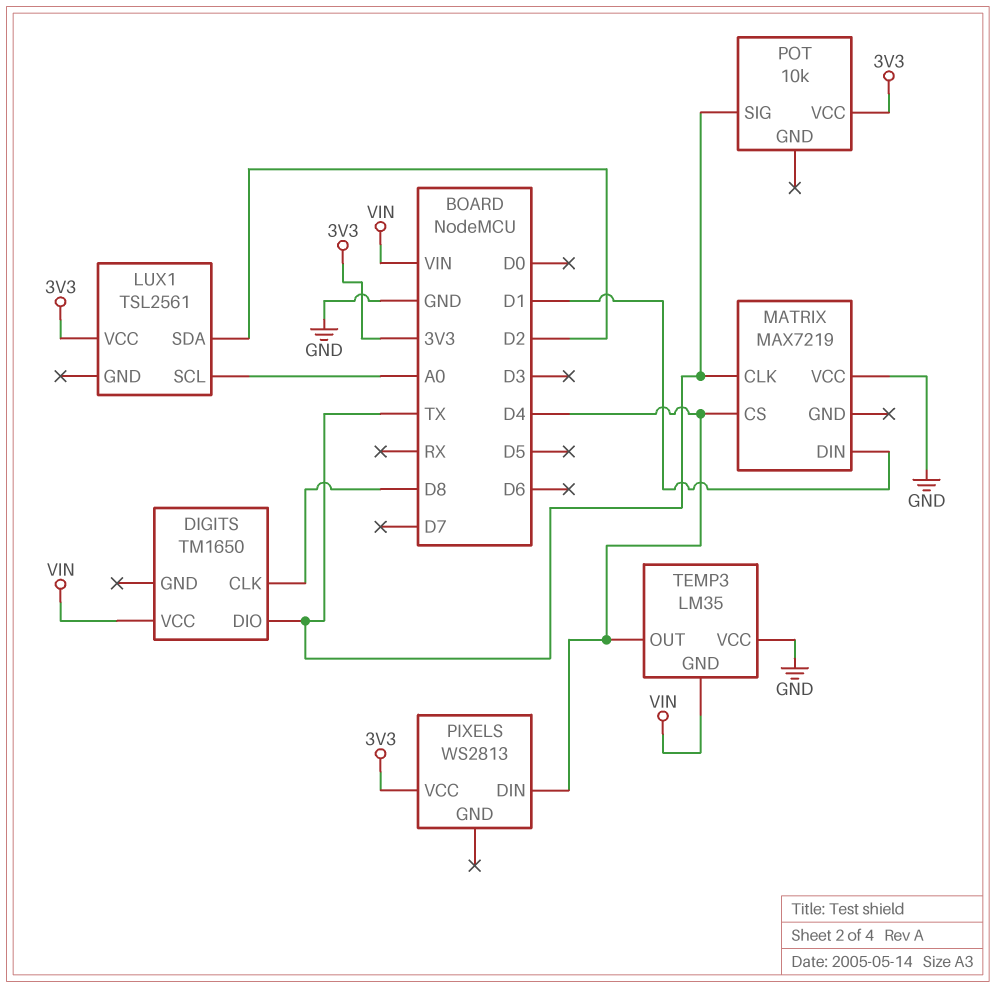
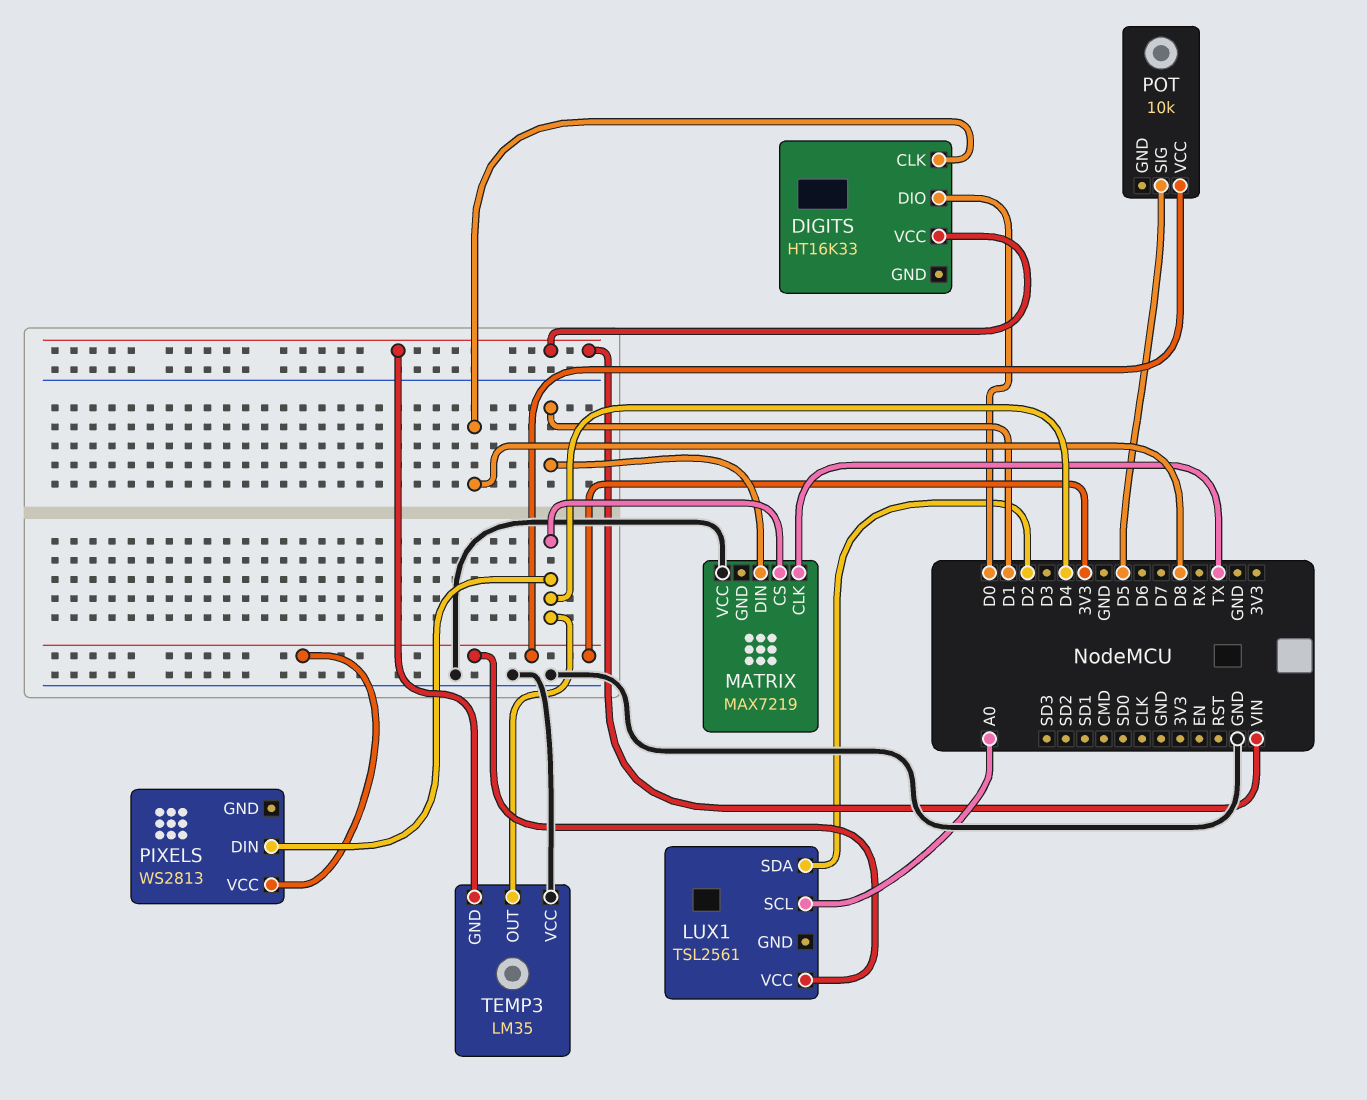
DIGITS: TM1650 -> HT16K33
DIGITS pin DIO: TX -> D0
POT pin SIG: TX -> D5

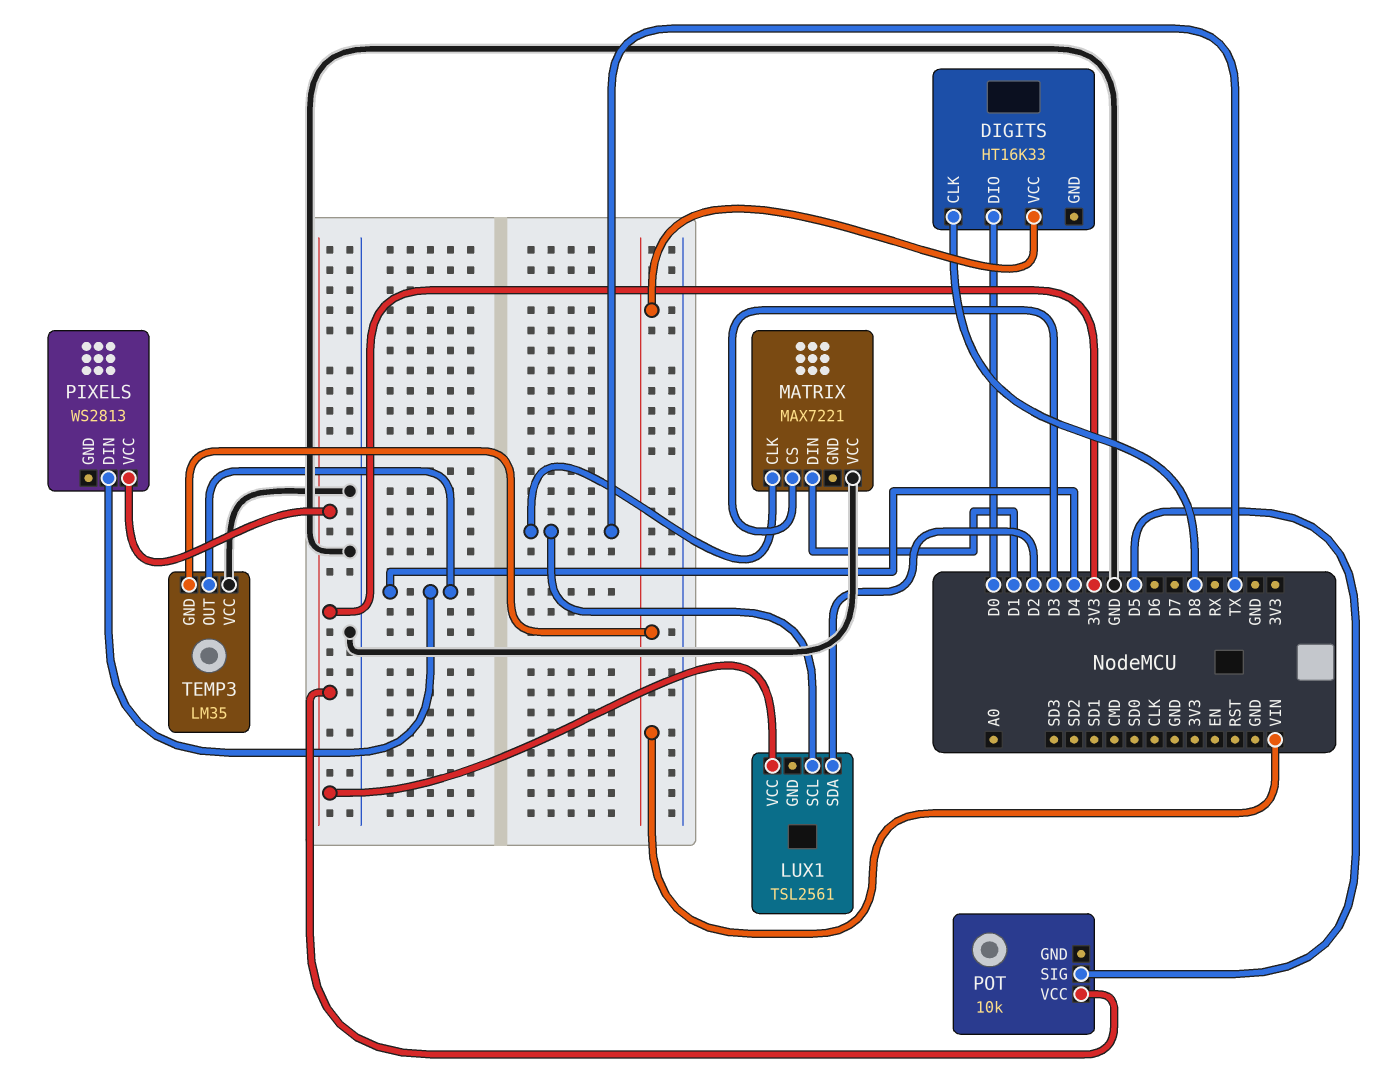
LUX1 pin SCL: A0 -> TX
MATRIX: MAX7219 -> MAX7221
MATRIX pin CS: D4 -> D3

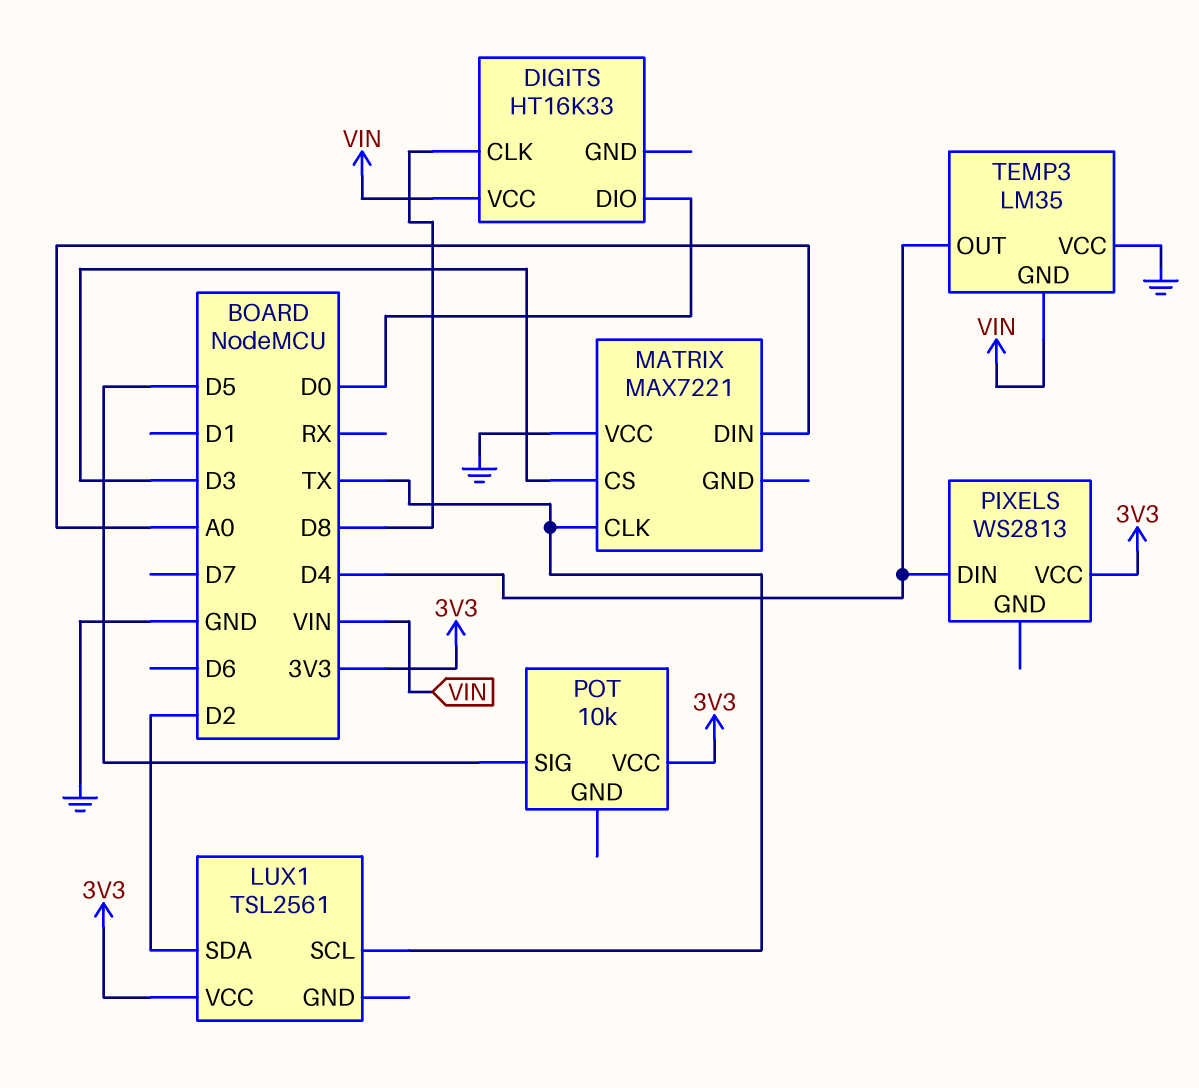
MATRIX pin DIN: D1 -> A0

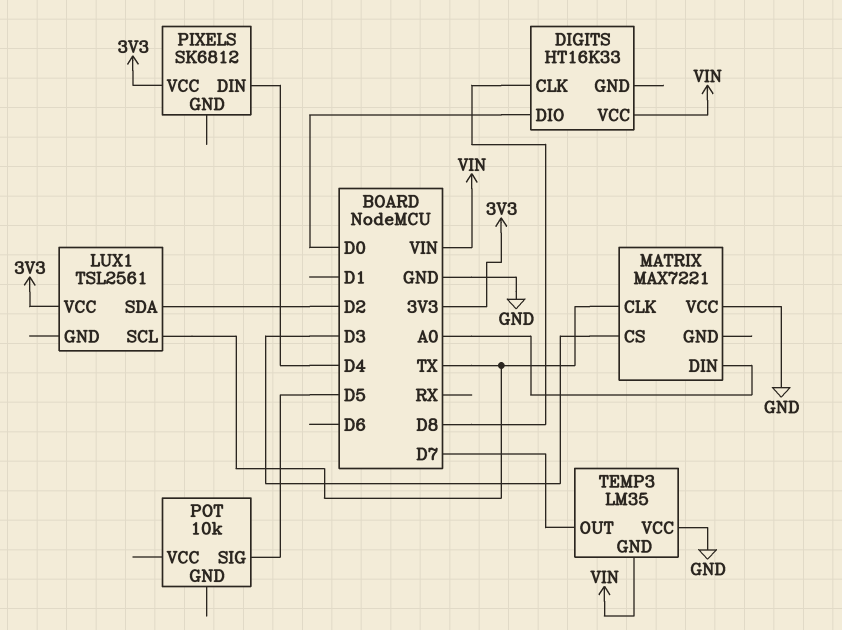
PIXELS: WS2813 -> SK6812
POT pin VCC: 3V3 -> none
TEMP3 pin OUT: D4 -> D7

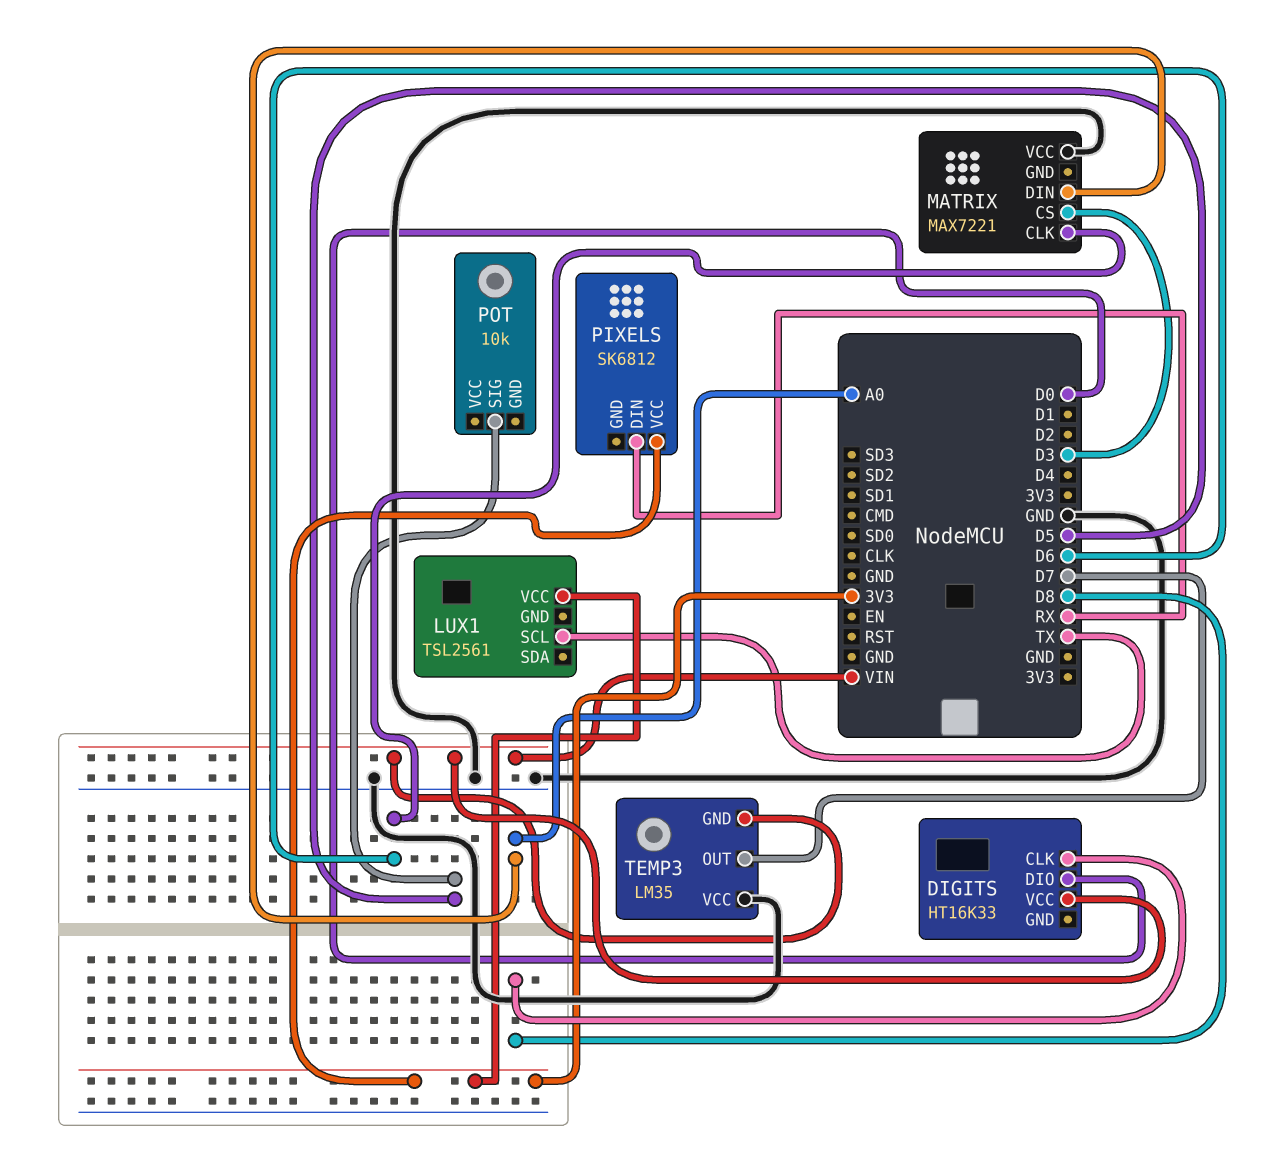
LUX1 pin SDA: D2 -> none
MATRIX pin CLK: TX -> D6
PIXELS pin DIN: D4 -> RX

